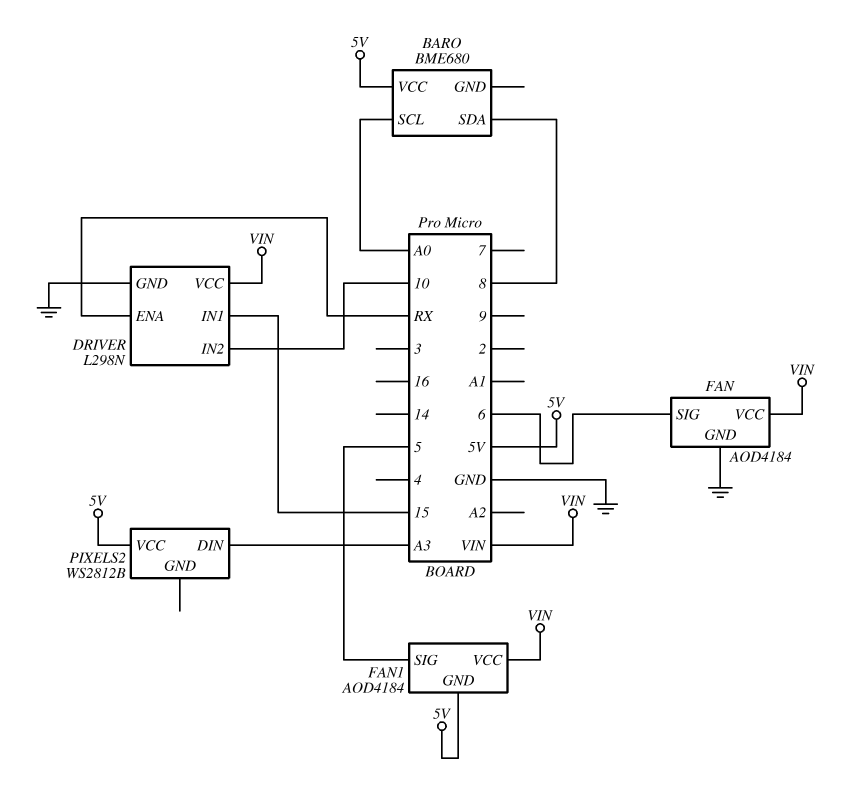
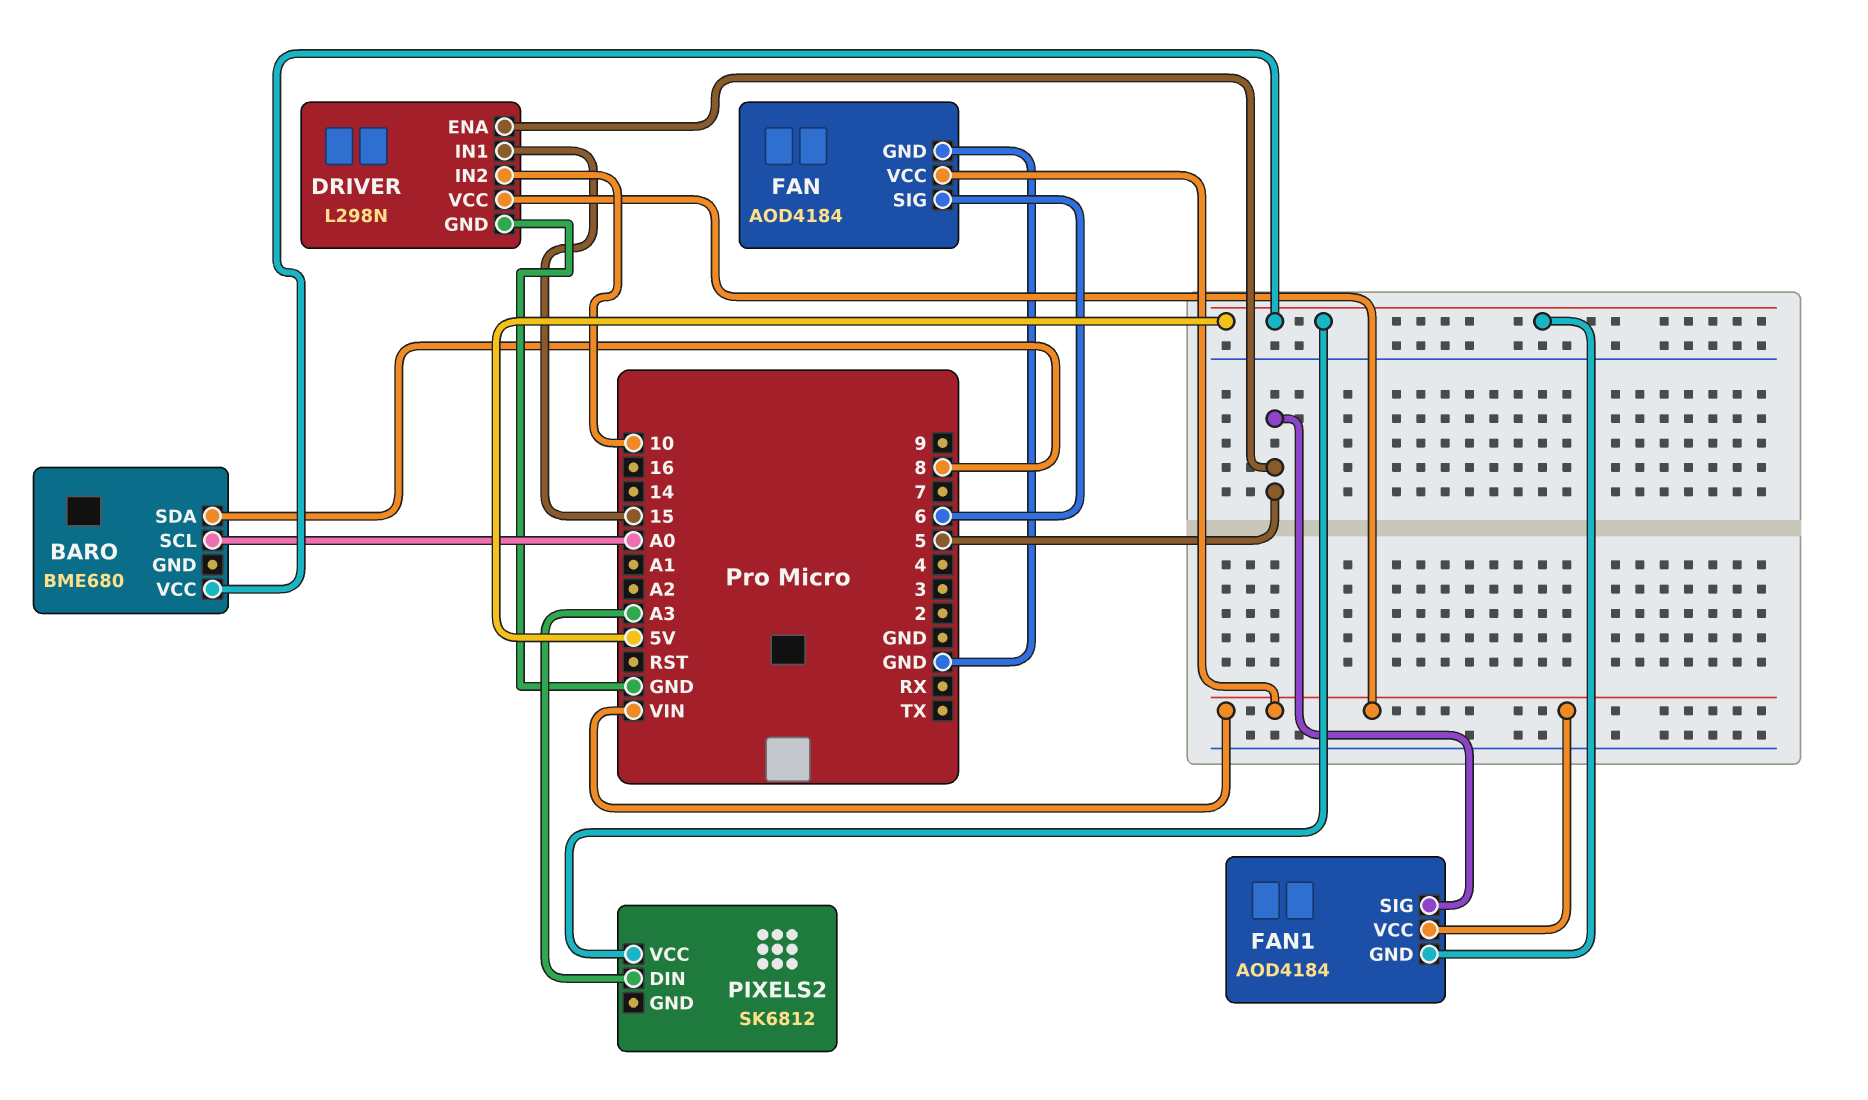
DRIVER pin ENA: RX -> 5
PIXELS2: WS2812B -> SK6812

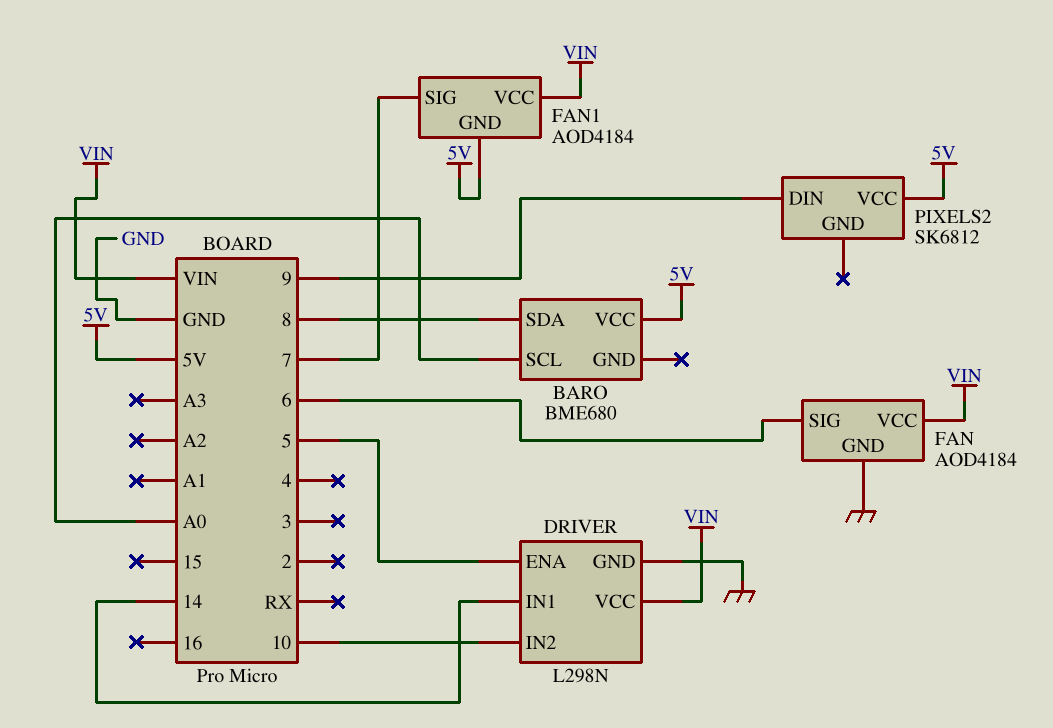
DRIVER pin IN1: 15 -> 14
FAN1 pin SIG: 5 -> 7
PIXELS2 pin DIN: A3 -> 9

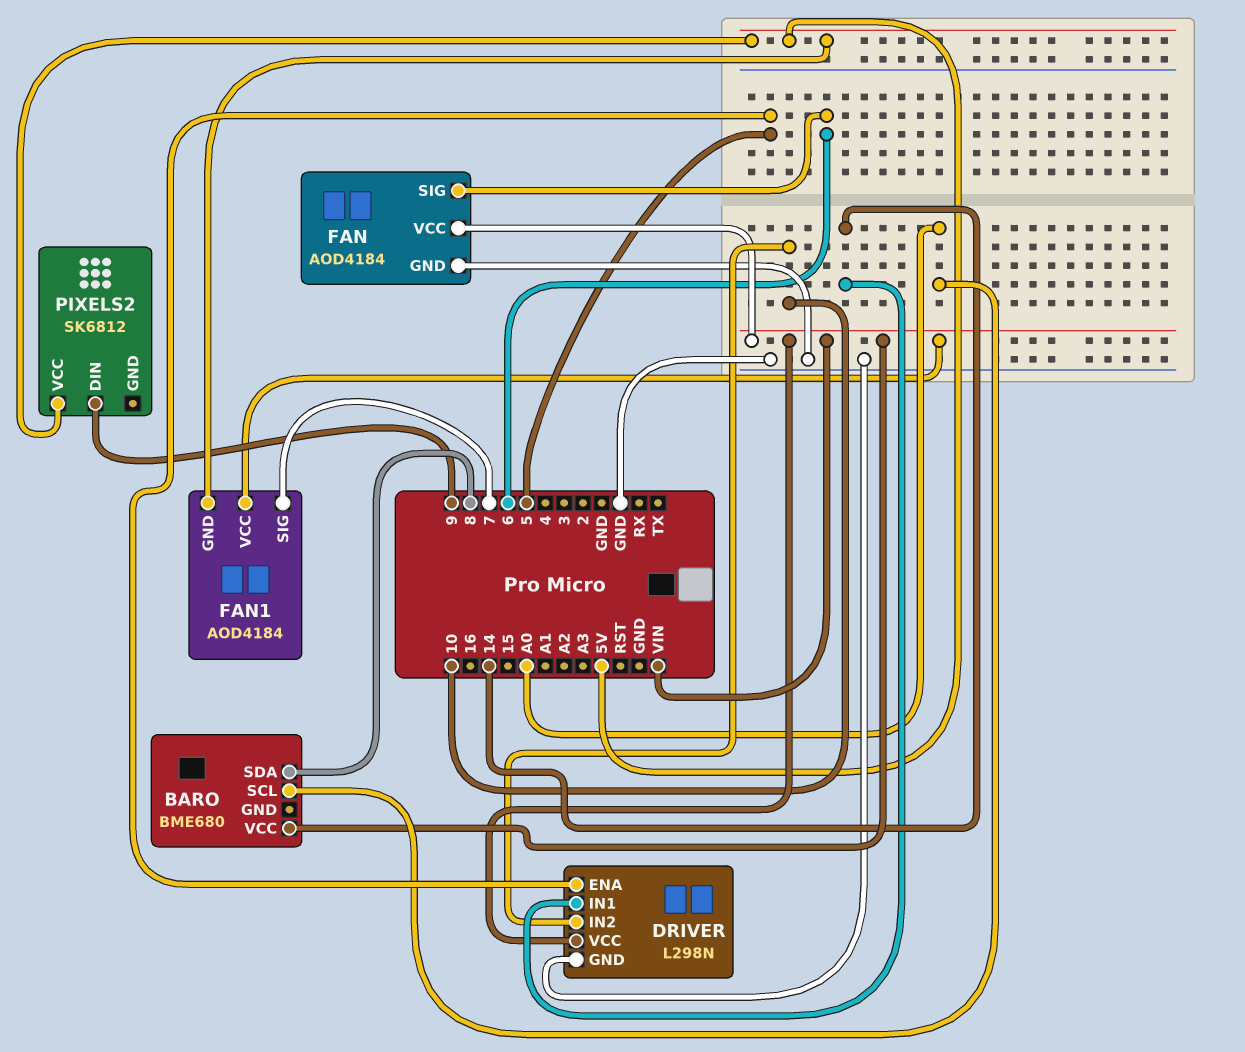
BARO pin VCC: 5V -> VIN

